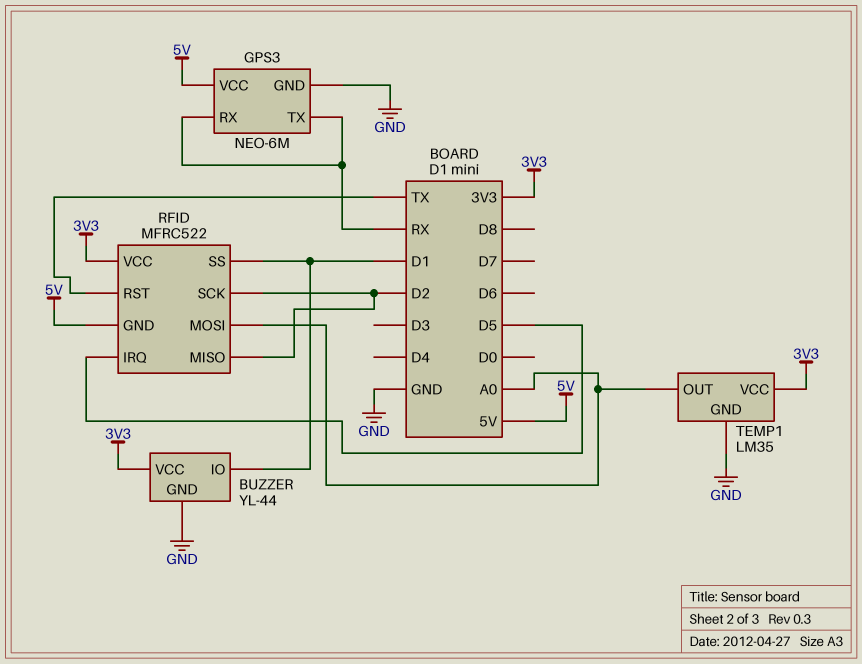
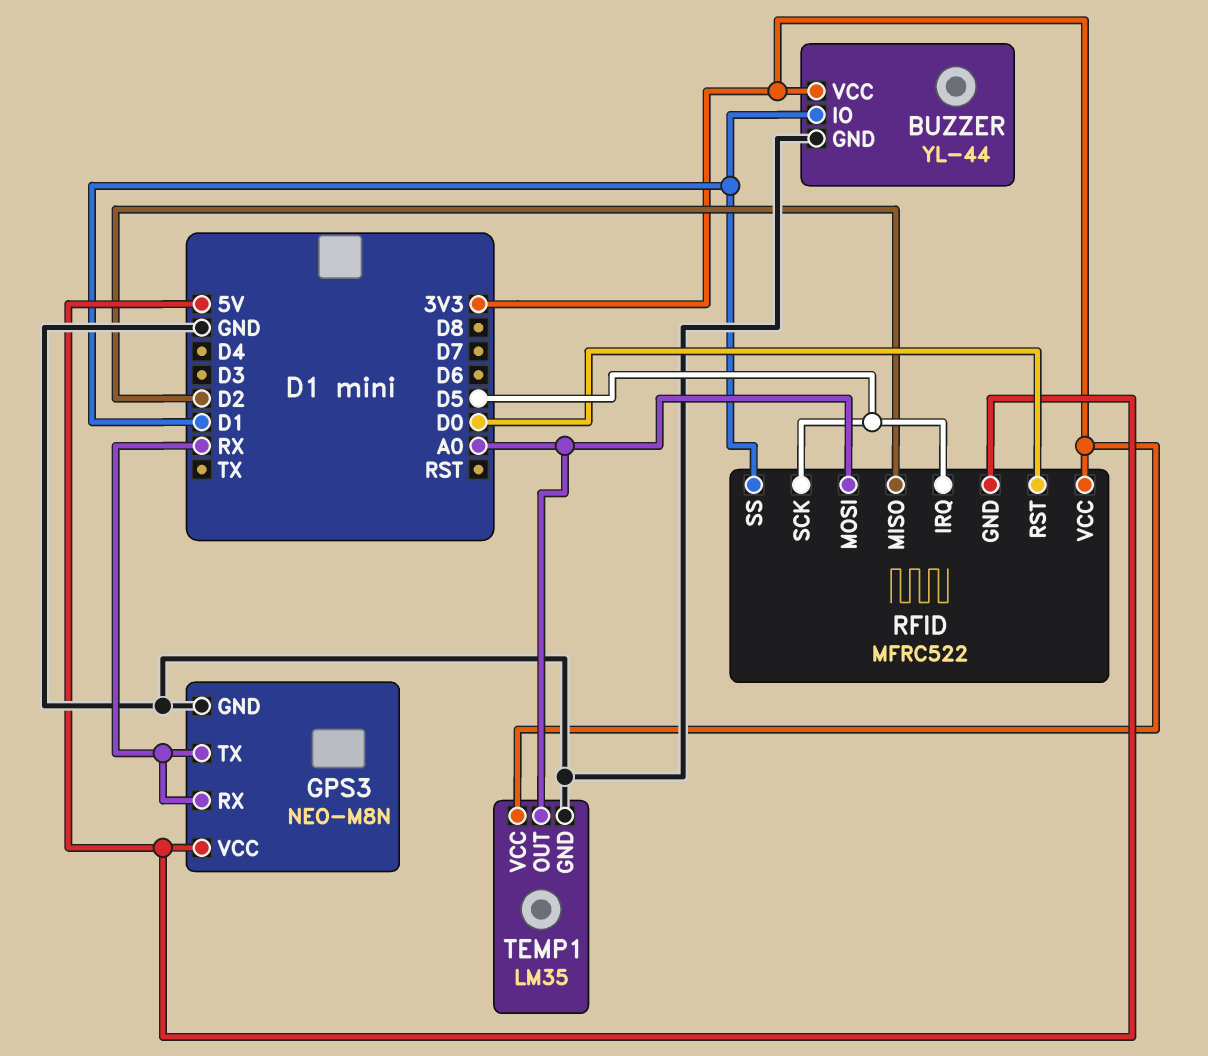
GPS3: NEO-6M -> NEO-M8N
RFID pin RST: TX -> D0
RFID pin SCK: D2 -> D5

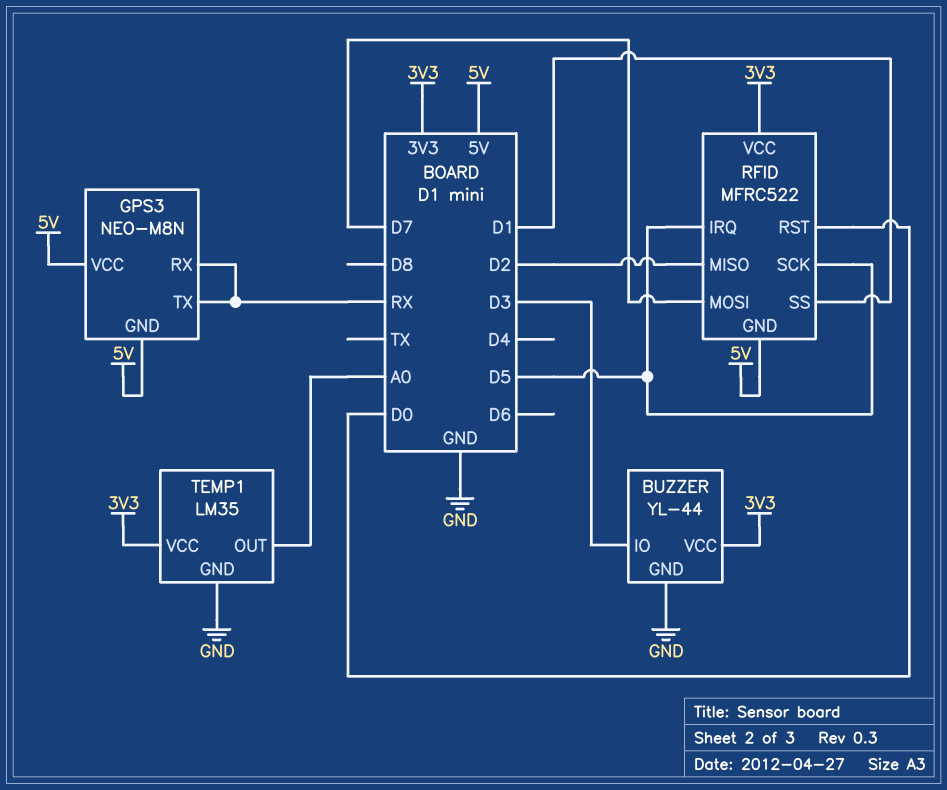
BUZZER pin IO: D1 -> D3
GPS3 pin GND: GND -> 5V
RFID pin MOSI: A0 -> D7

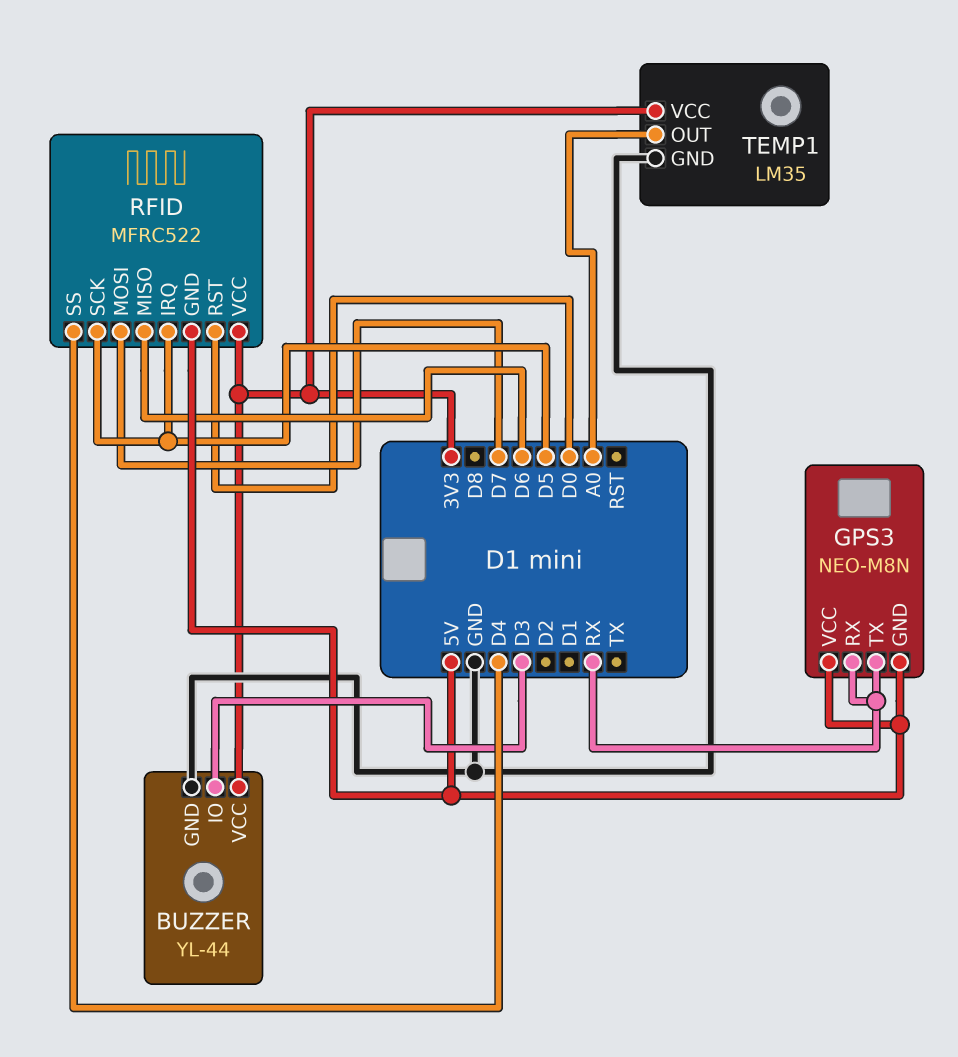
RFID pin MISO: D2 -> D6
RFID pin SS: D1 -> D4

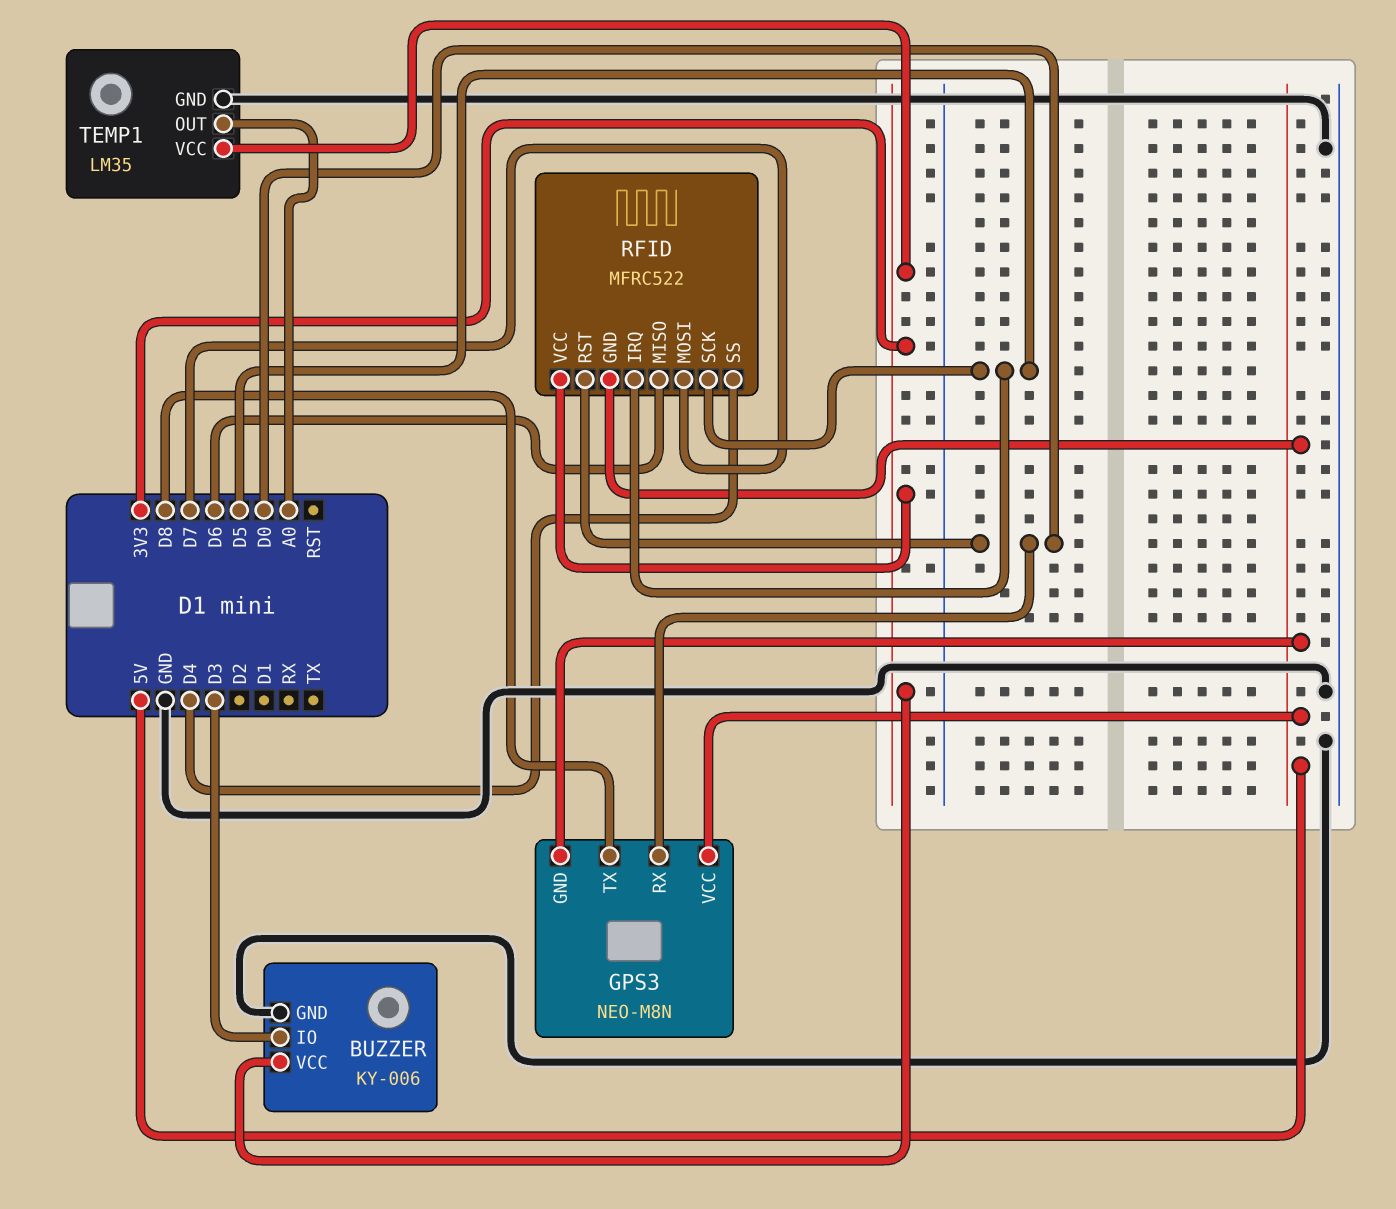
BUZZER: YL-44 -> KY-006
GPS3 pin RX: RX -> D0
GPS3 pin TX: RX -> D8

